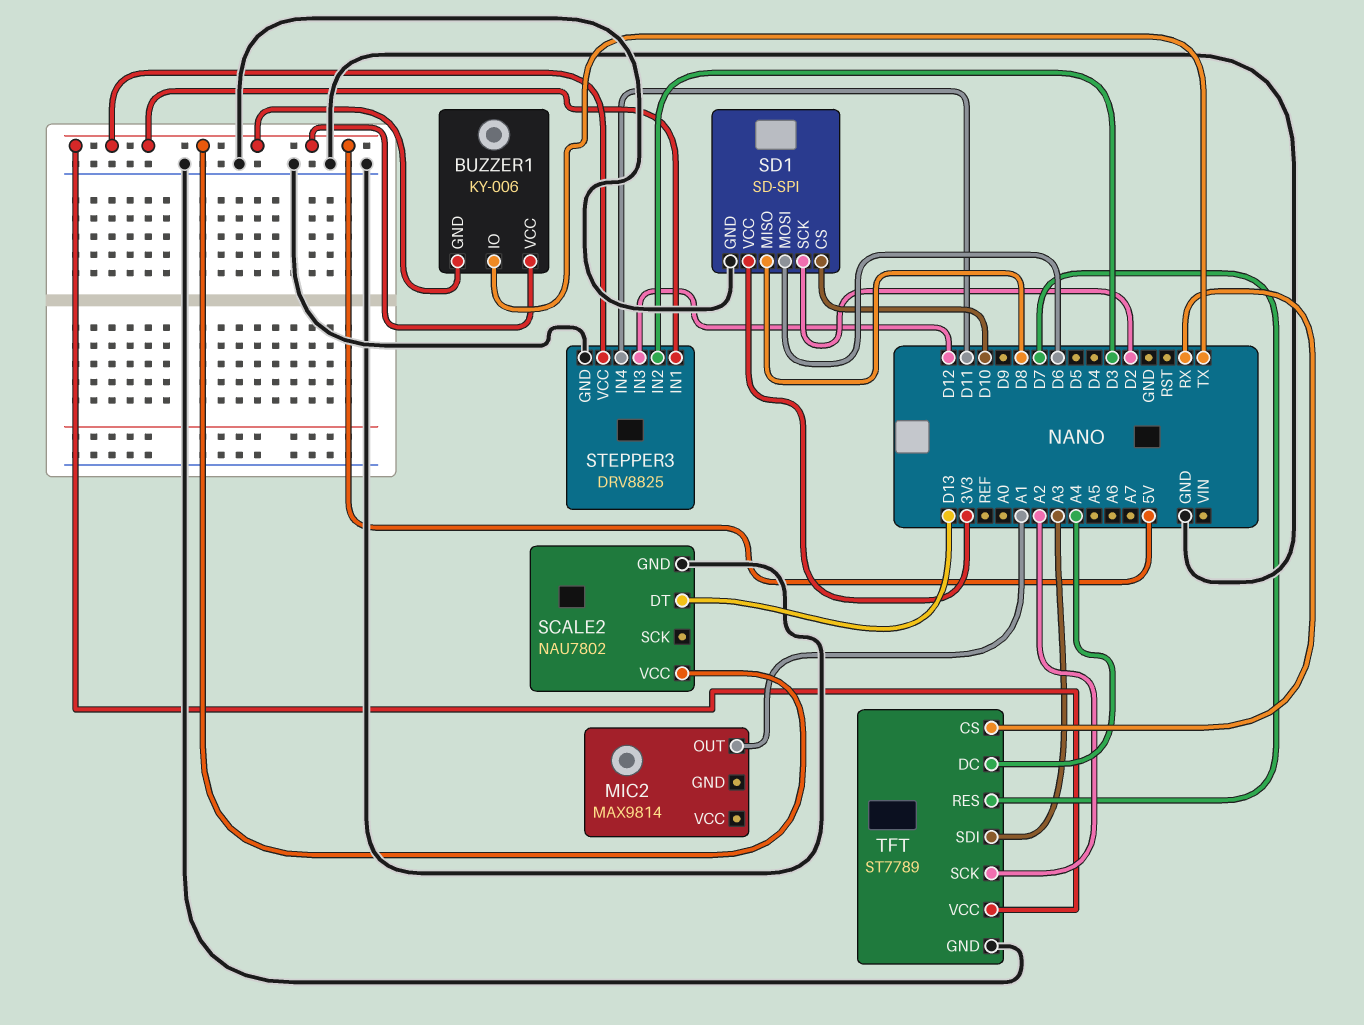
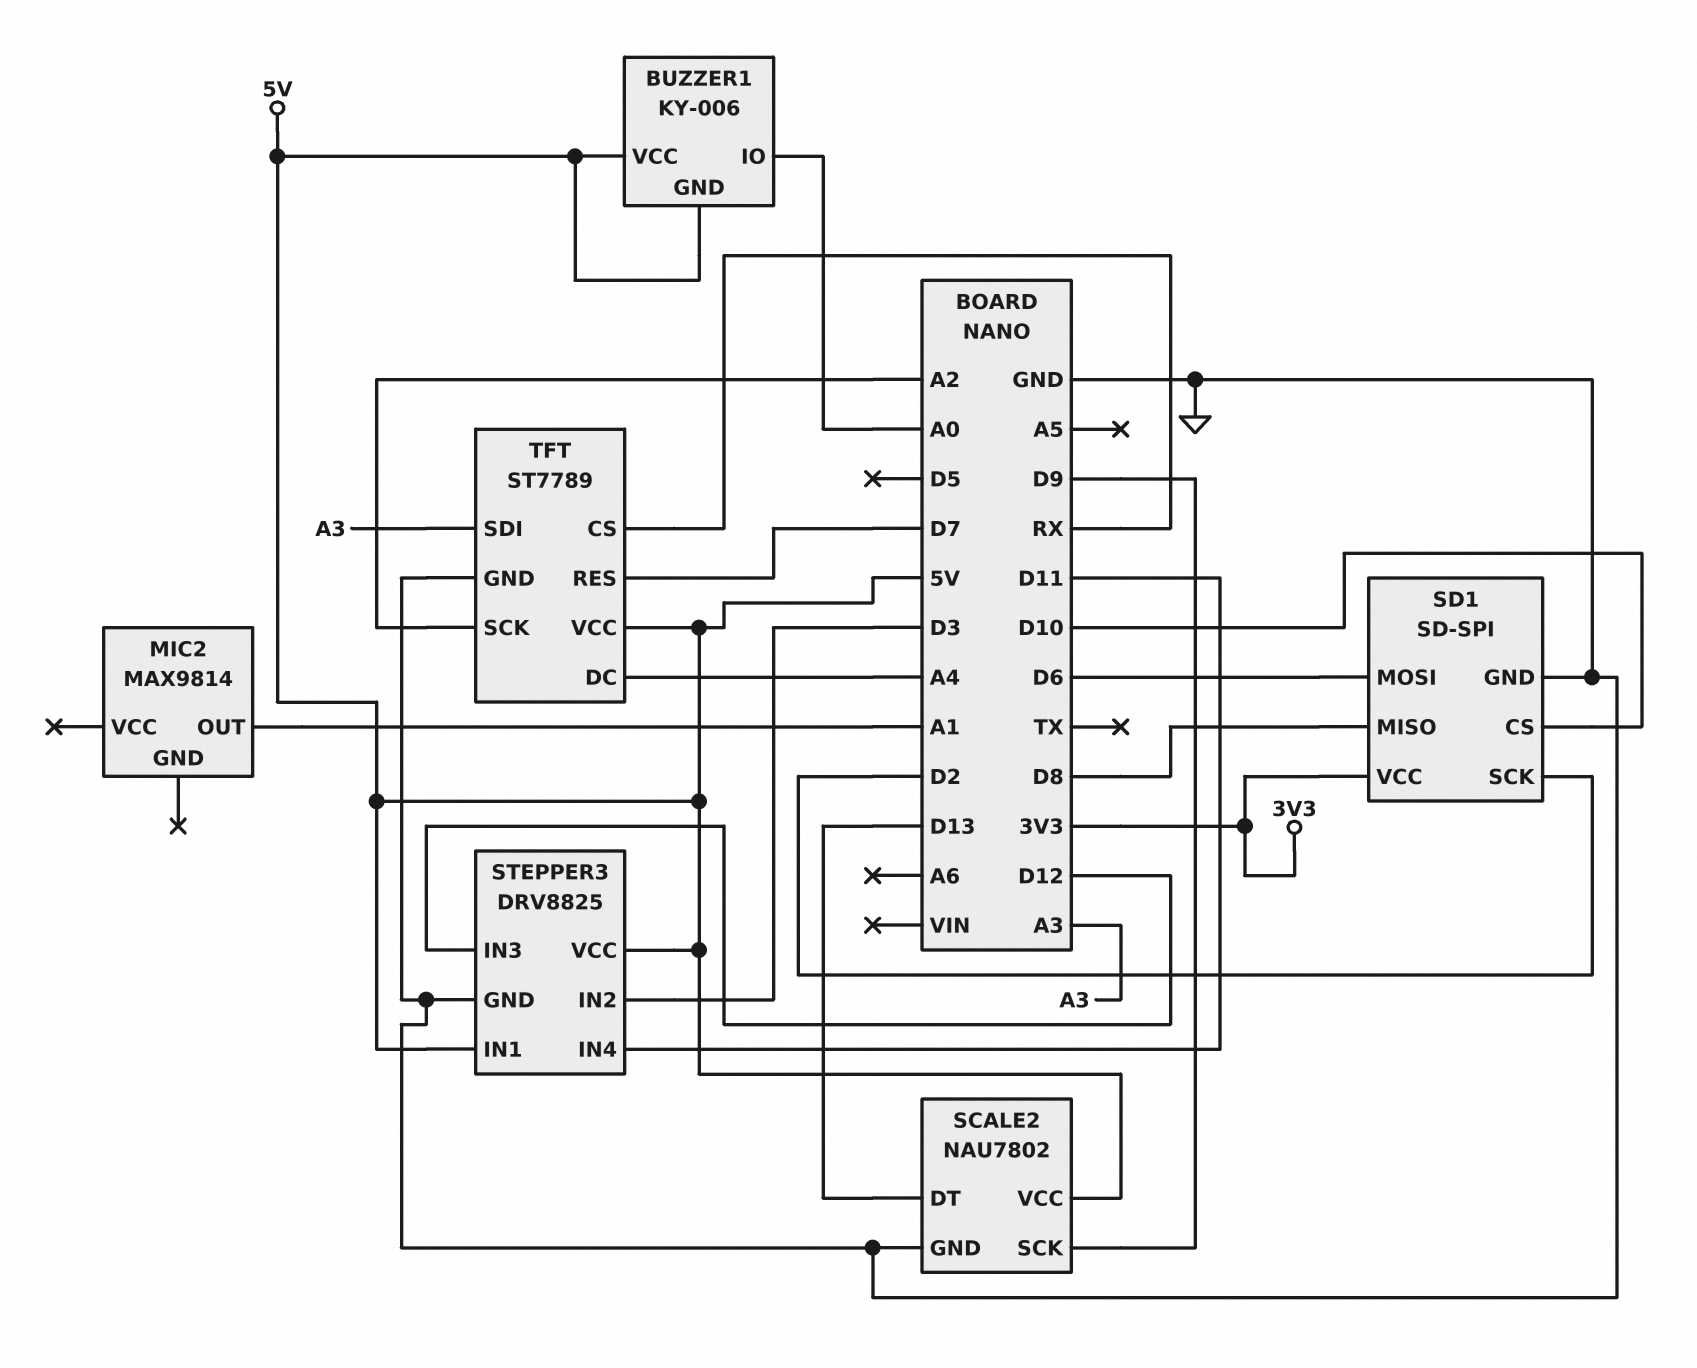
BUZZER1 pin IO: TX -> A0
SCALE2 pin SCK: none -> D9

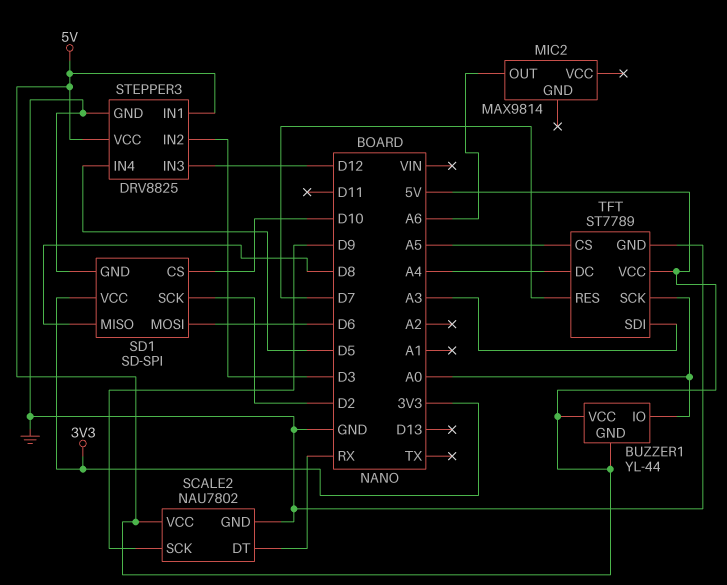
BUZZER1: KY-006 -> YL-44
MIC2 pin OUT: A1 -> A6
SCALE2 pin DT: D13 -> RX
STEPPER3 pin IN4: D11 -> D5
TFT pin CS: RX -> A5
TFT pin SCK: A2 -> A0

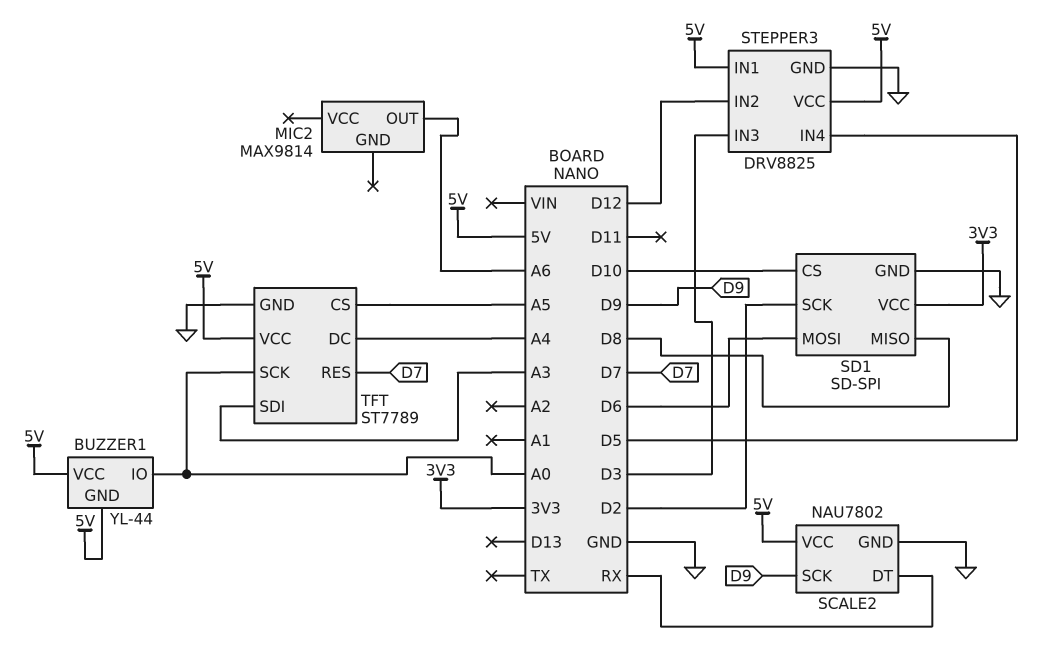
STEPPER3 pin IN2: D3 -> D12
STEPPER3 pin IN3: D12 -> D3

